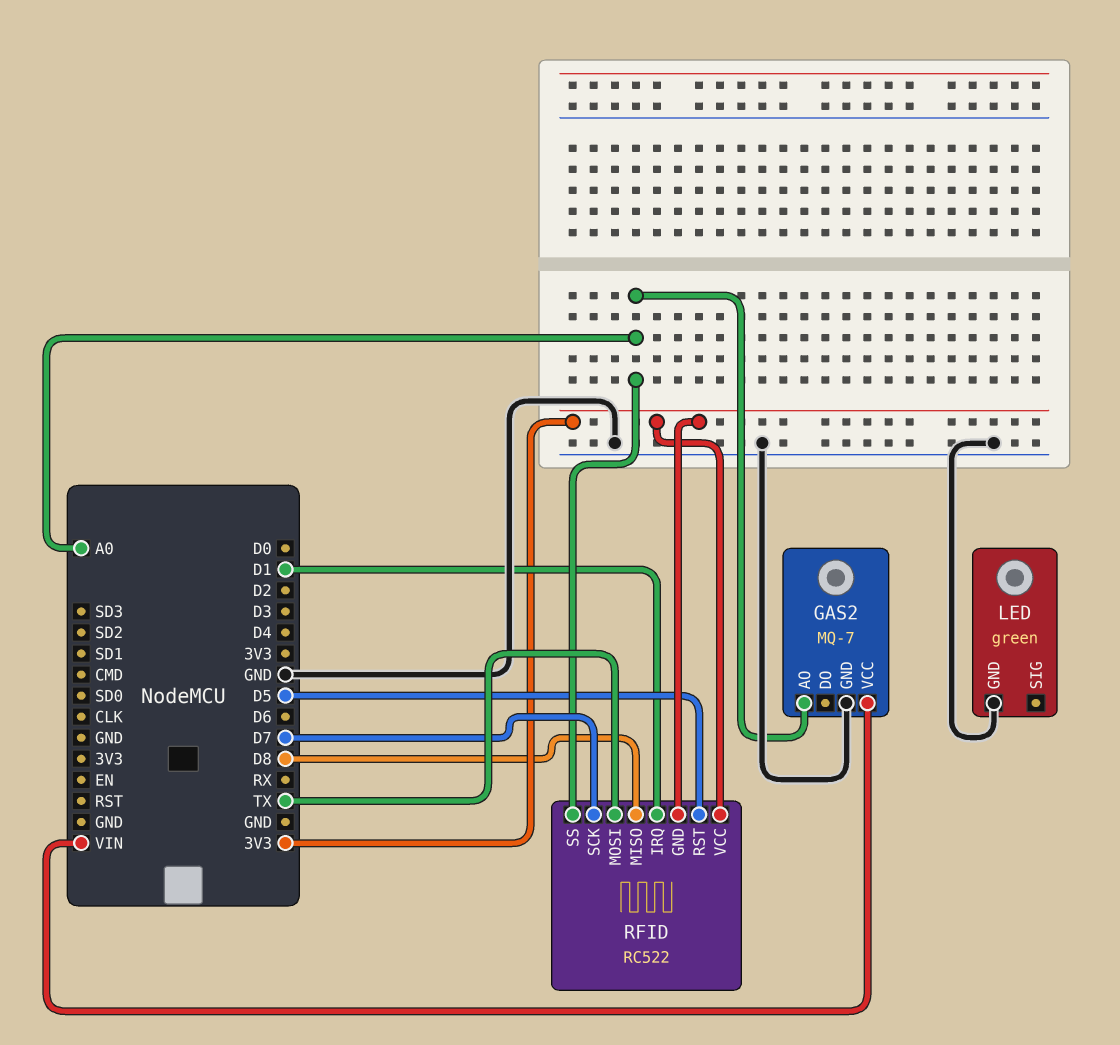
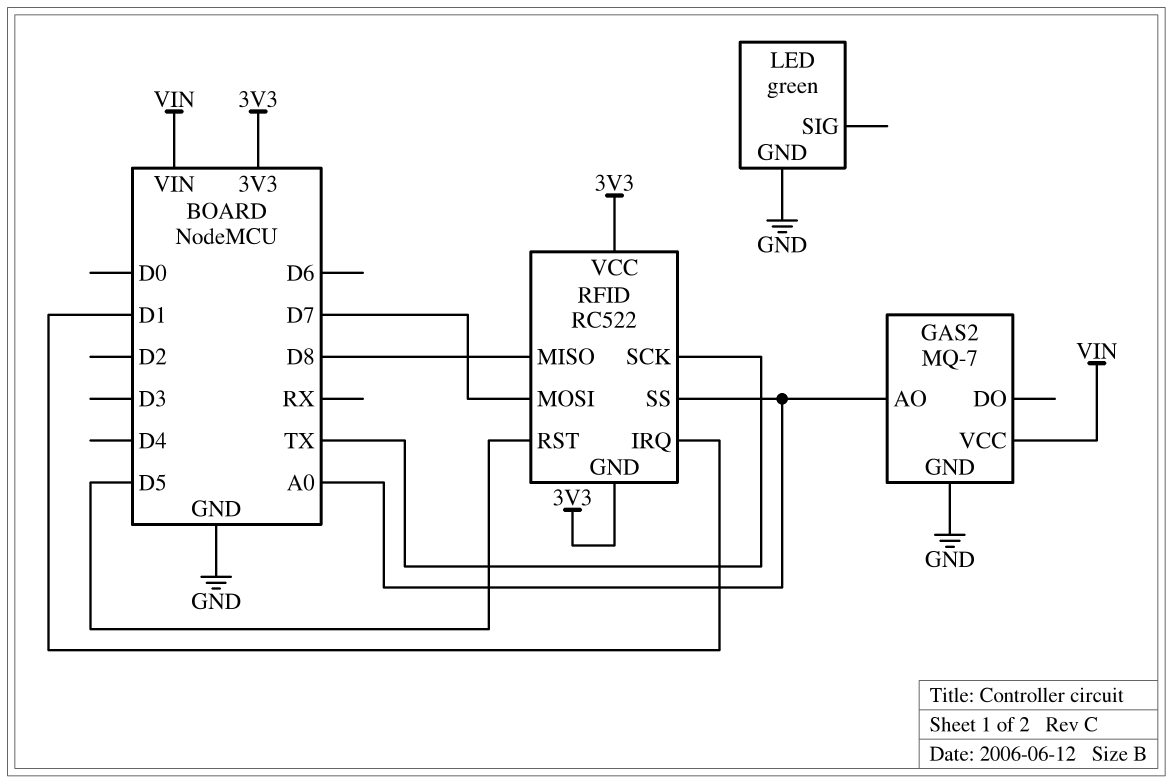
RFID pin MOSI: TX -> D7
RFID pin SCK: D7 -> TX

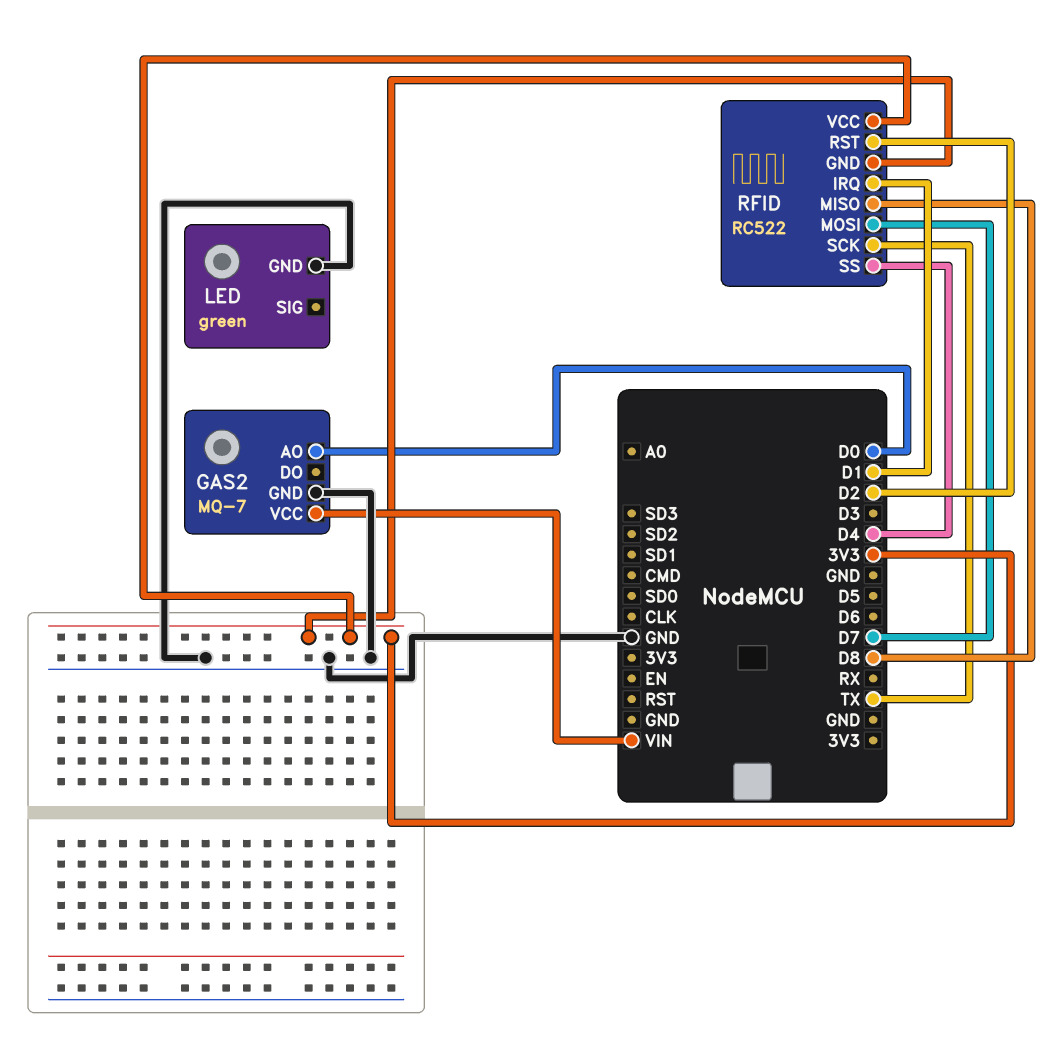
GAS2 pin AO: A0 -> D0
RFID pin RST: D5 -> D2
RFID pin SS: A0 -> D4

